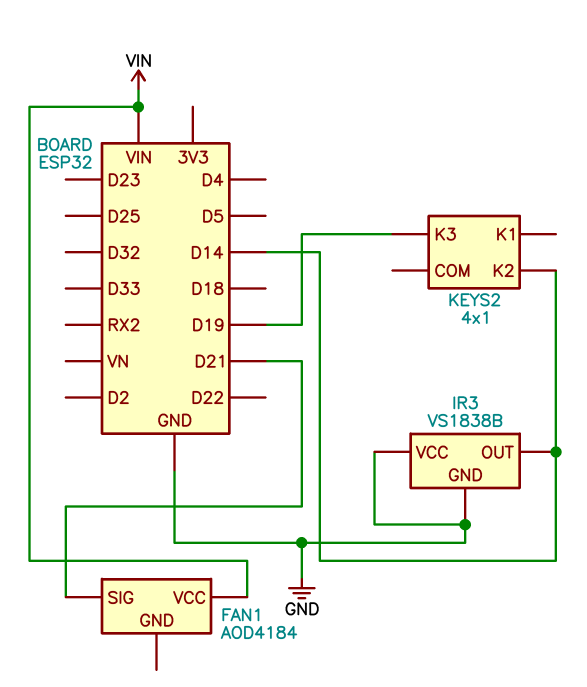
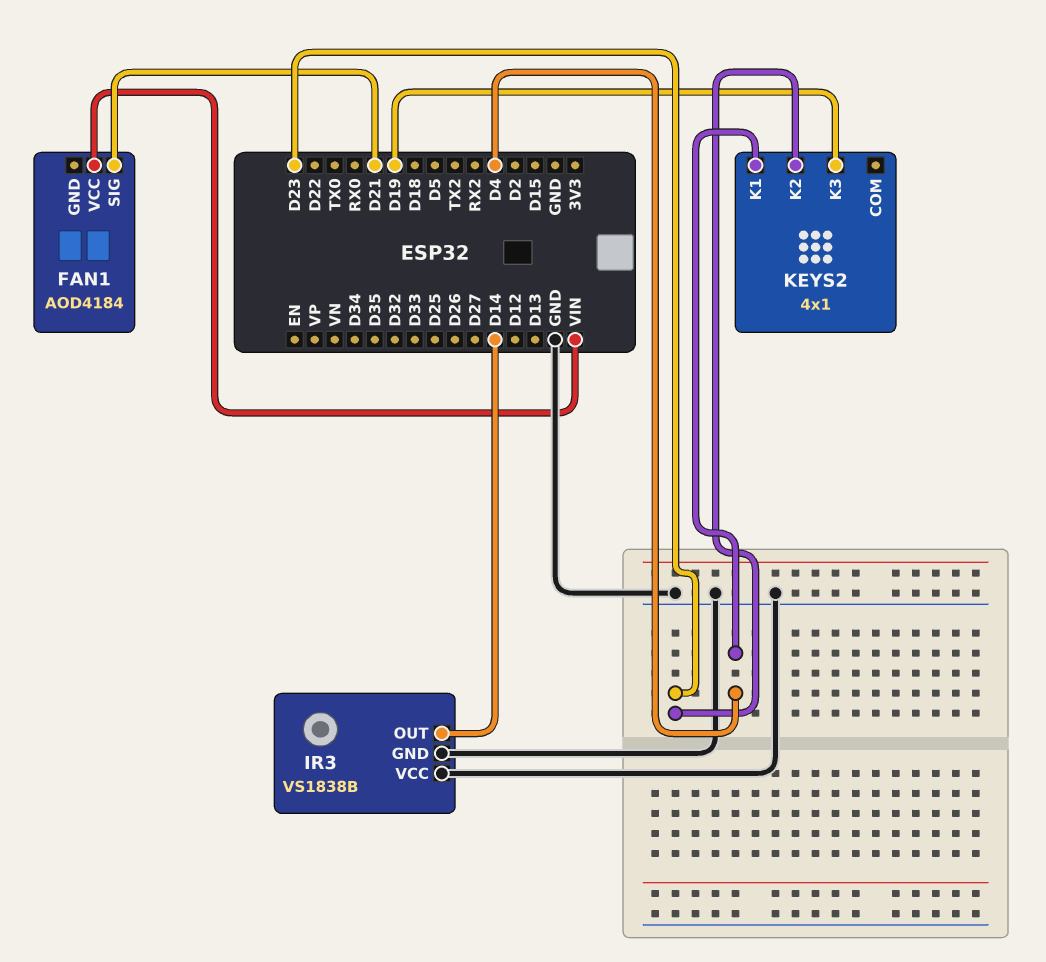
KEYS2 pin K1: none -> D4
KEYS2 pin K2: D14 -> D23

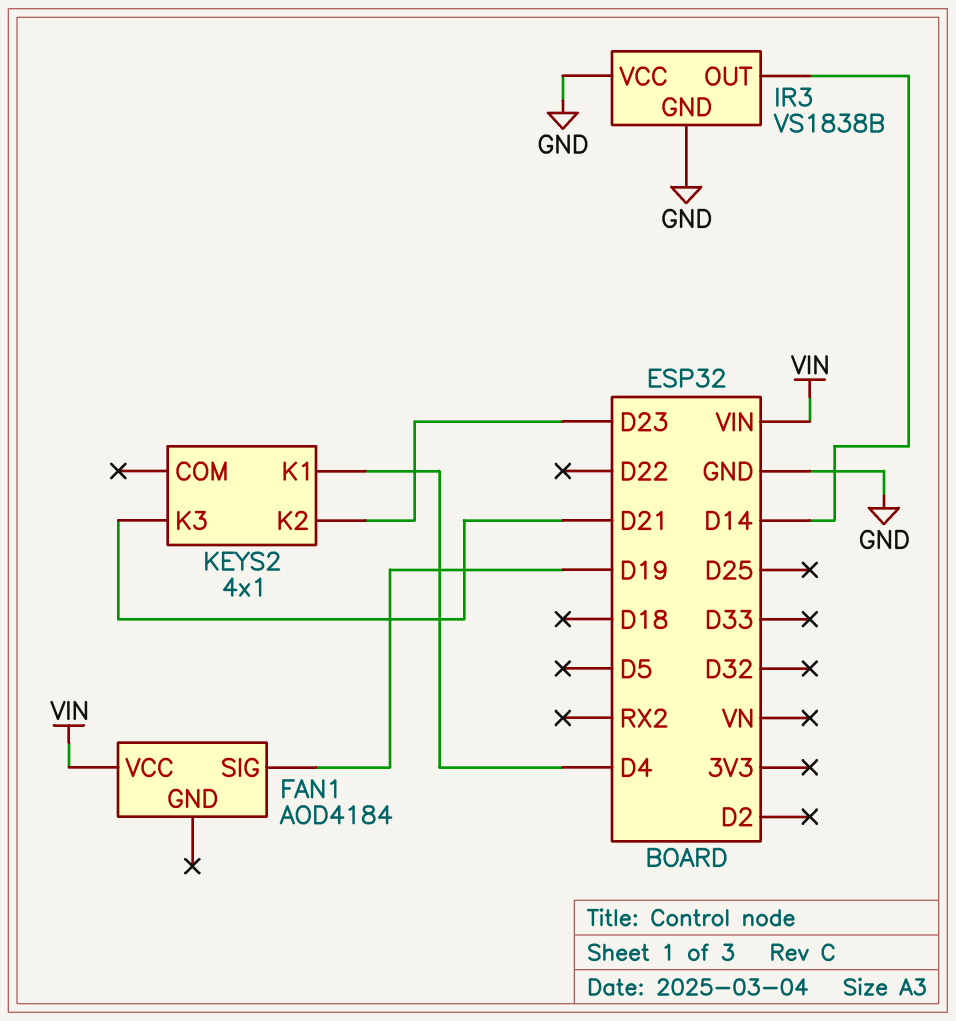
FAN1 pin SIG: D21 -> D19
KEYS2 pin K3: D19 -> D21

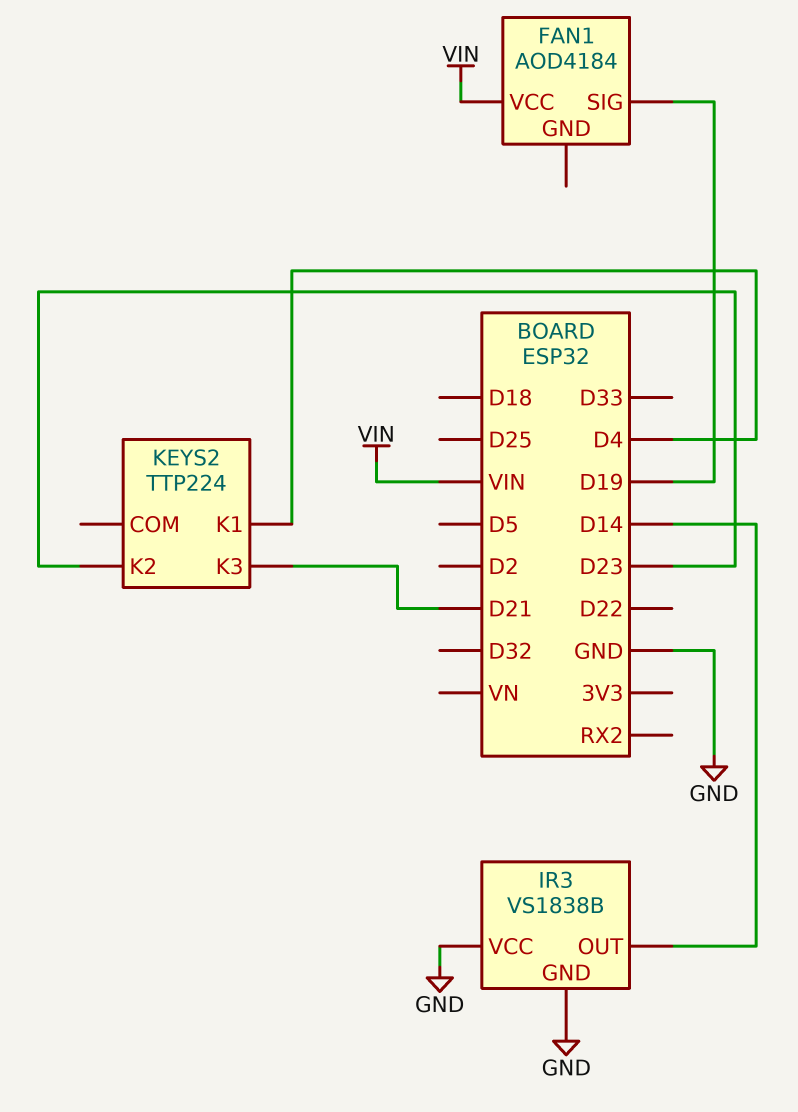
KEYS2: 4x1 -> TTP224

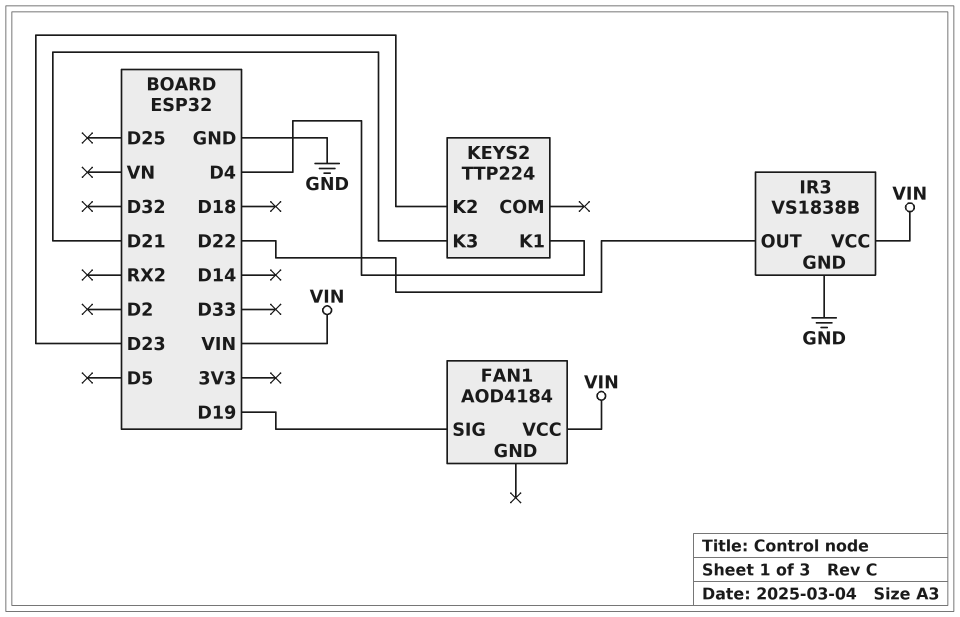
IR3 pin OUT: D14 -> D22
IR3 pin VCC: GND -> VIN

